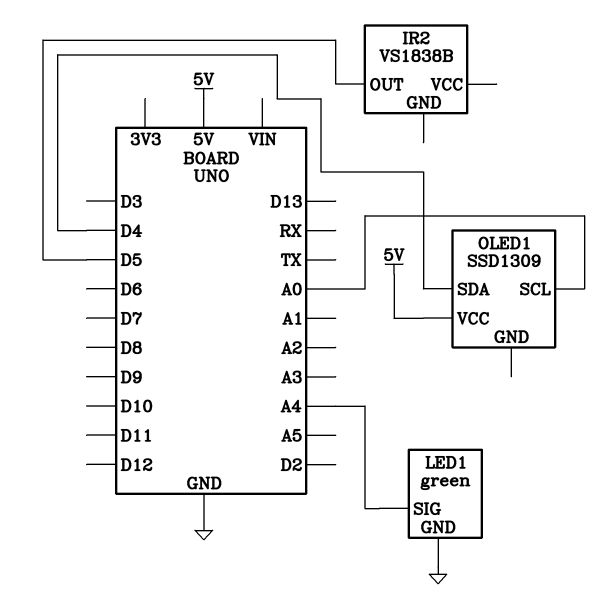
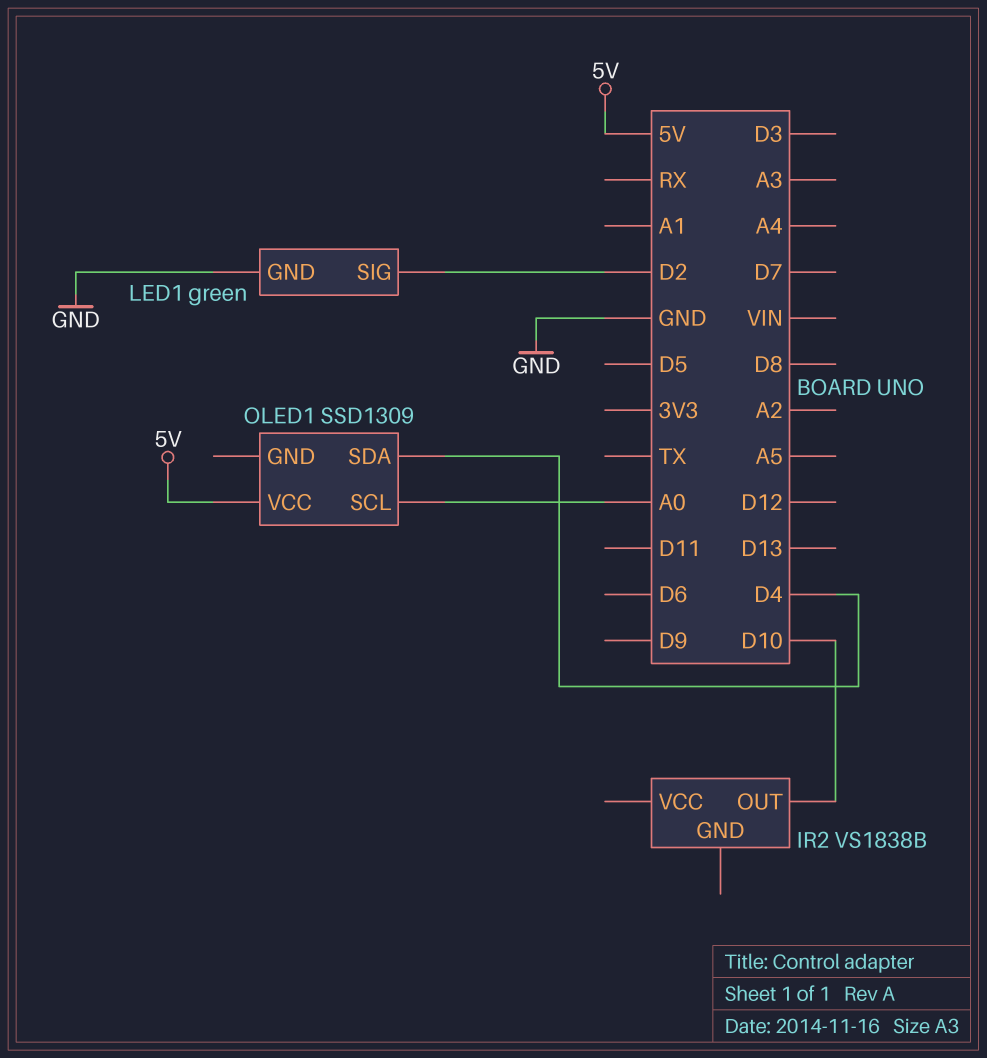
IR2 pin OUT: D5 -> D10
LED1 pin SIG: A4 -> D2

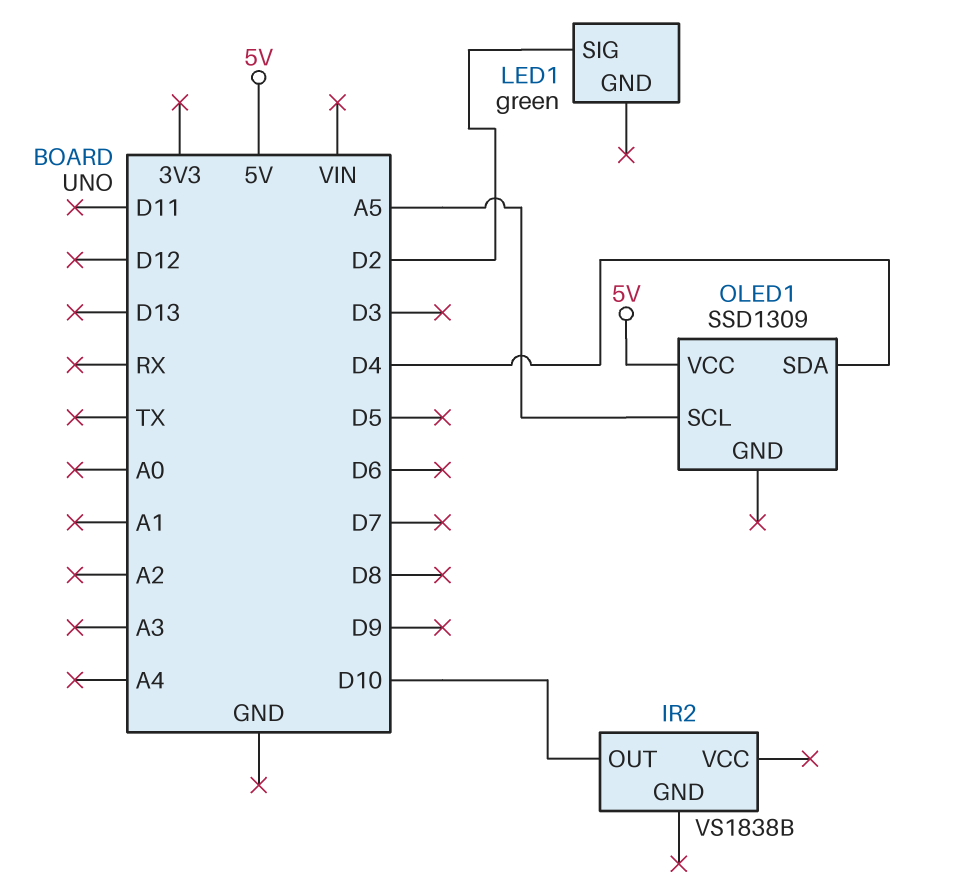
LED1 pin GND: GND -> none
OLED1 pin SCL: A0 -> A5

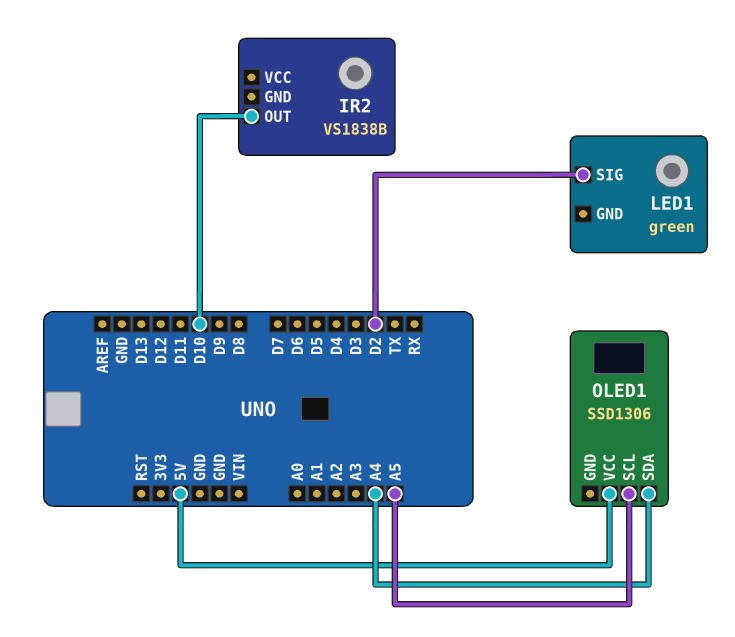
OLED1: SSD1309 -> SSD1306
OLED1 pin SDA: D4 -> A4

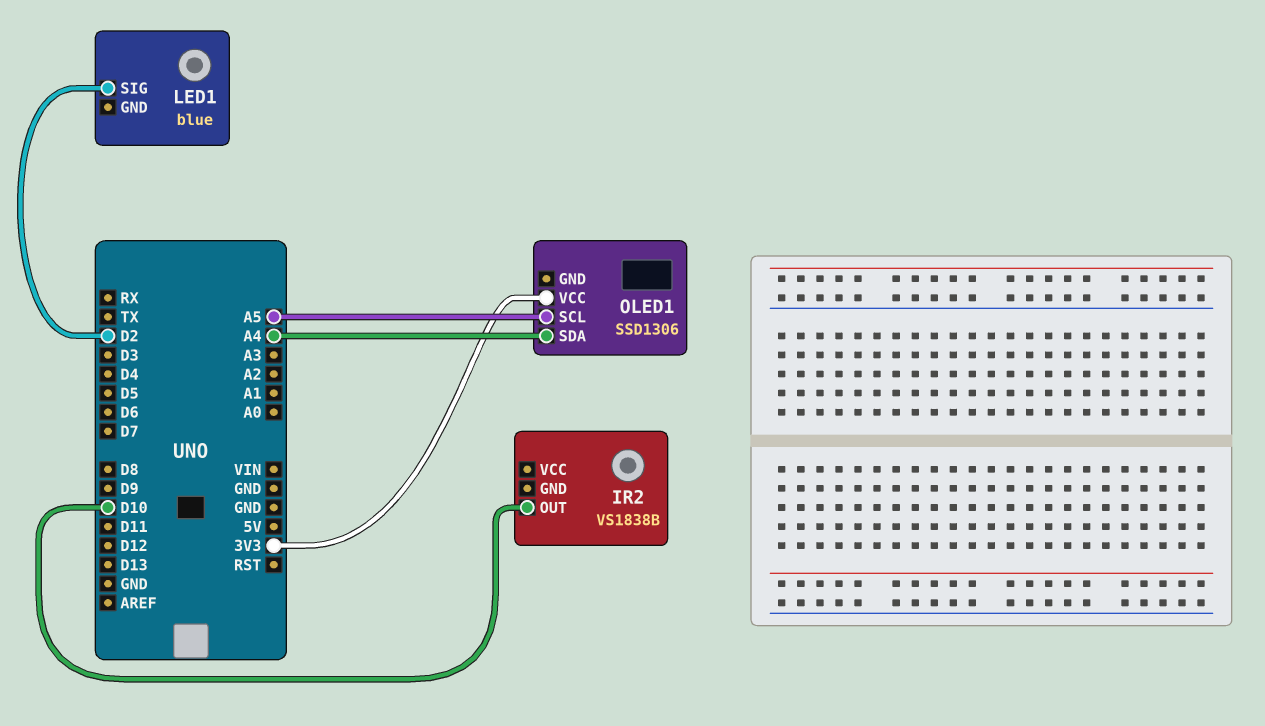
LED1: green -> blue
OLED1 pin VCC: 5V -> 3V3

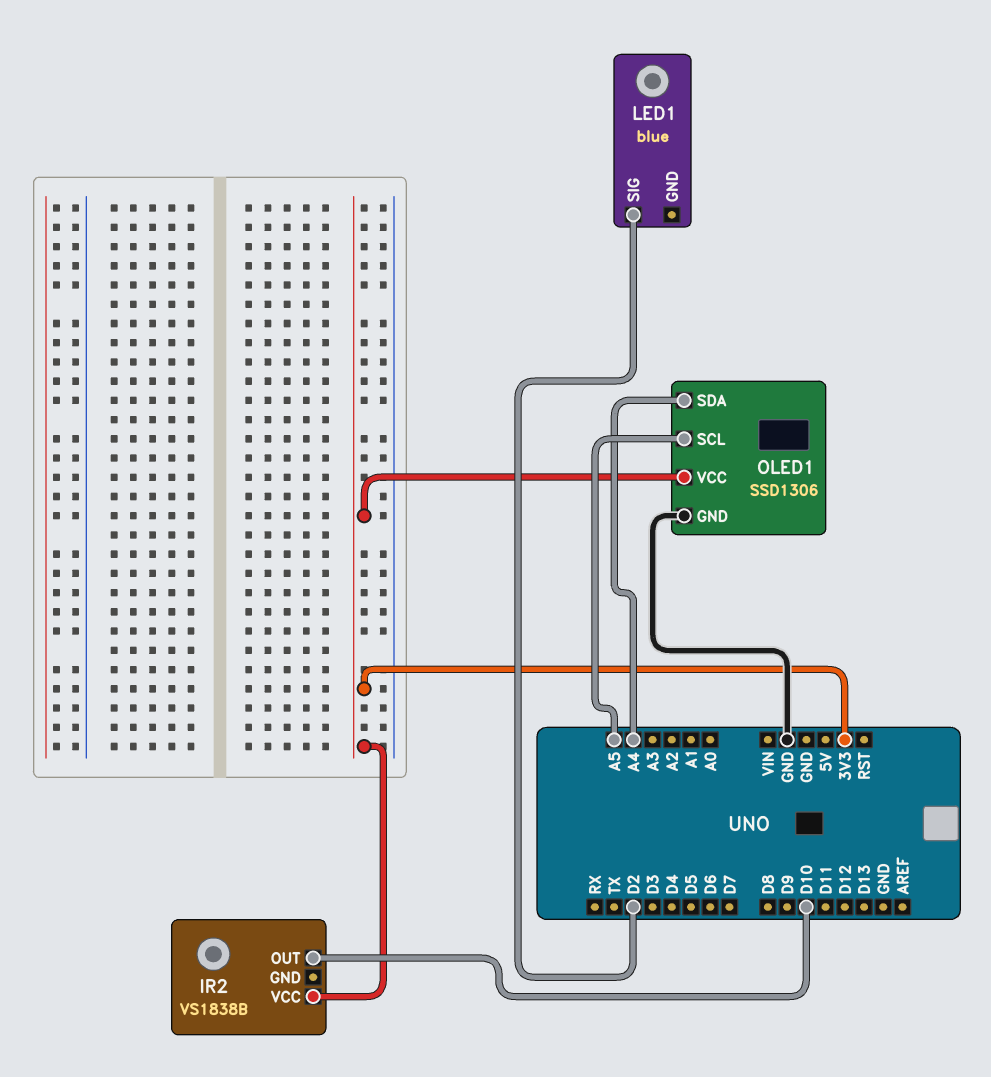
IR2 pin VCC: none -> 3V3
OLED1 pin GND: none -> GND

